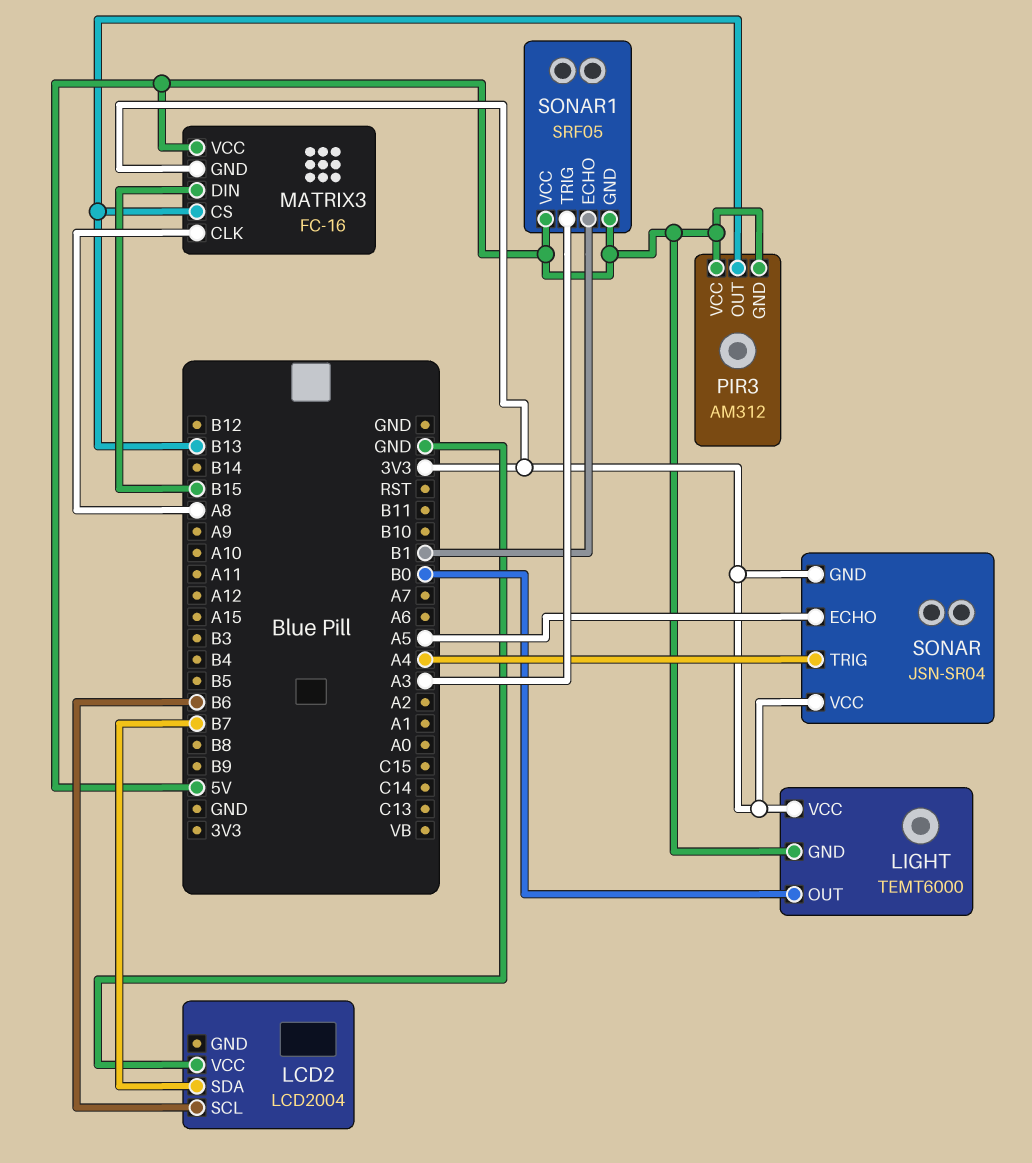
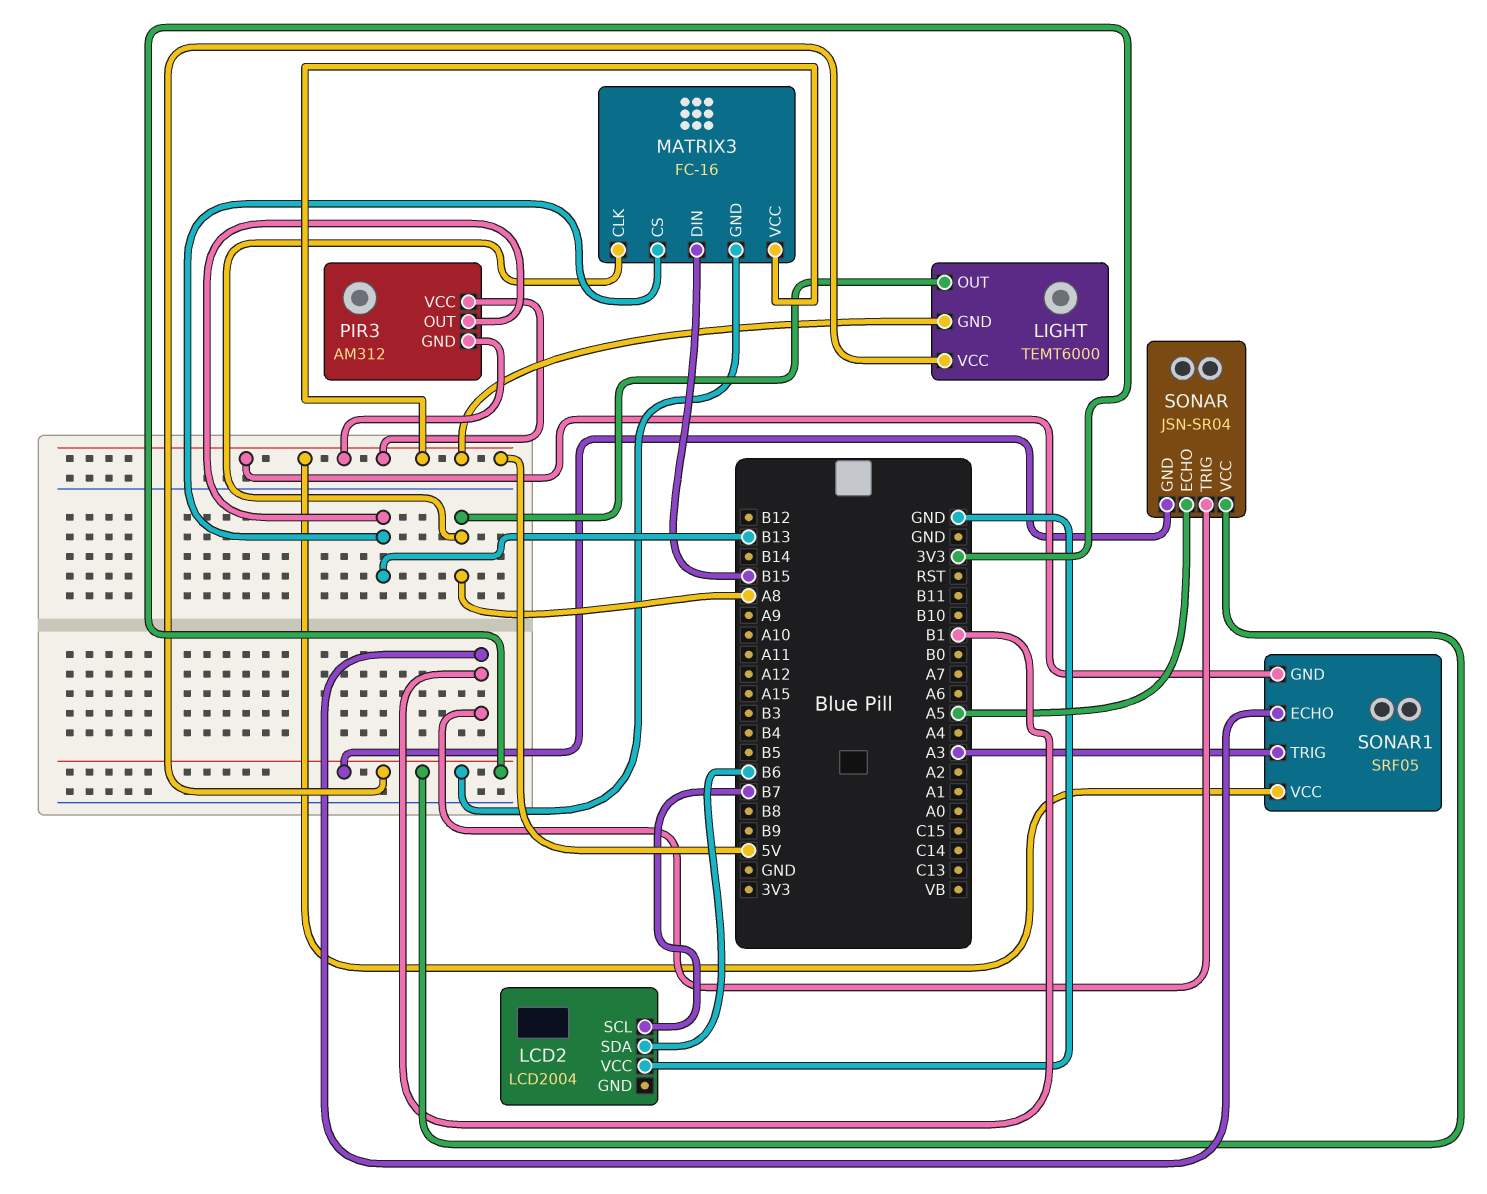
LCD2 pin SCL: B6 -> B7
LCD2 pin SDA: B7 -> B6
LIGHT pin OUT: B0 -> A8
SONAR pin TRIG: A4 -> B1

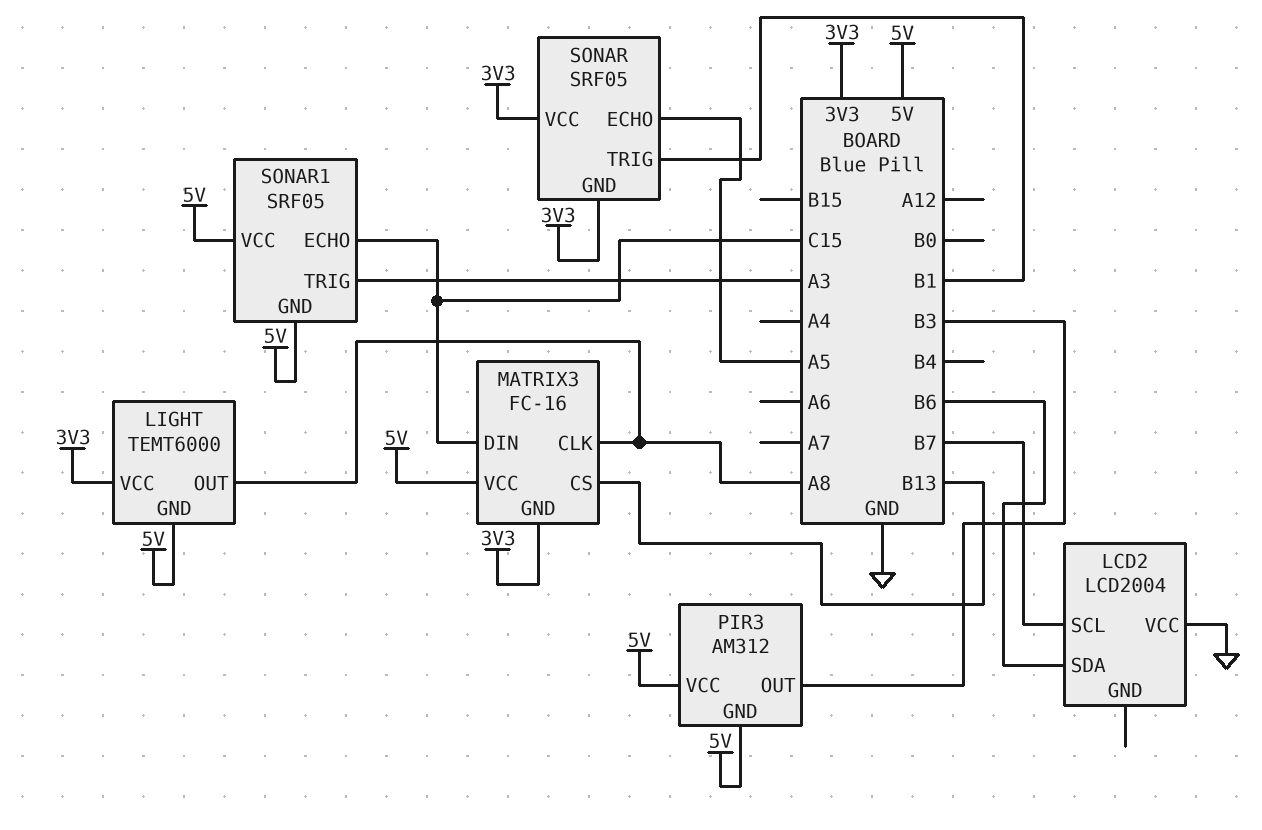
MATRIX3 pin DIN: B15 -> C15
PIR3 pin OUT: B13 -> B3
SONAR: JSN-SR04 -> SRF05
SONAR1 pin ECHO: B1 -> C15

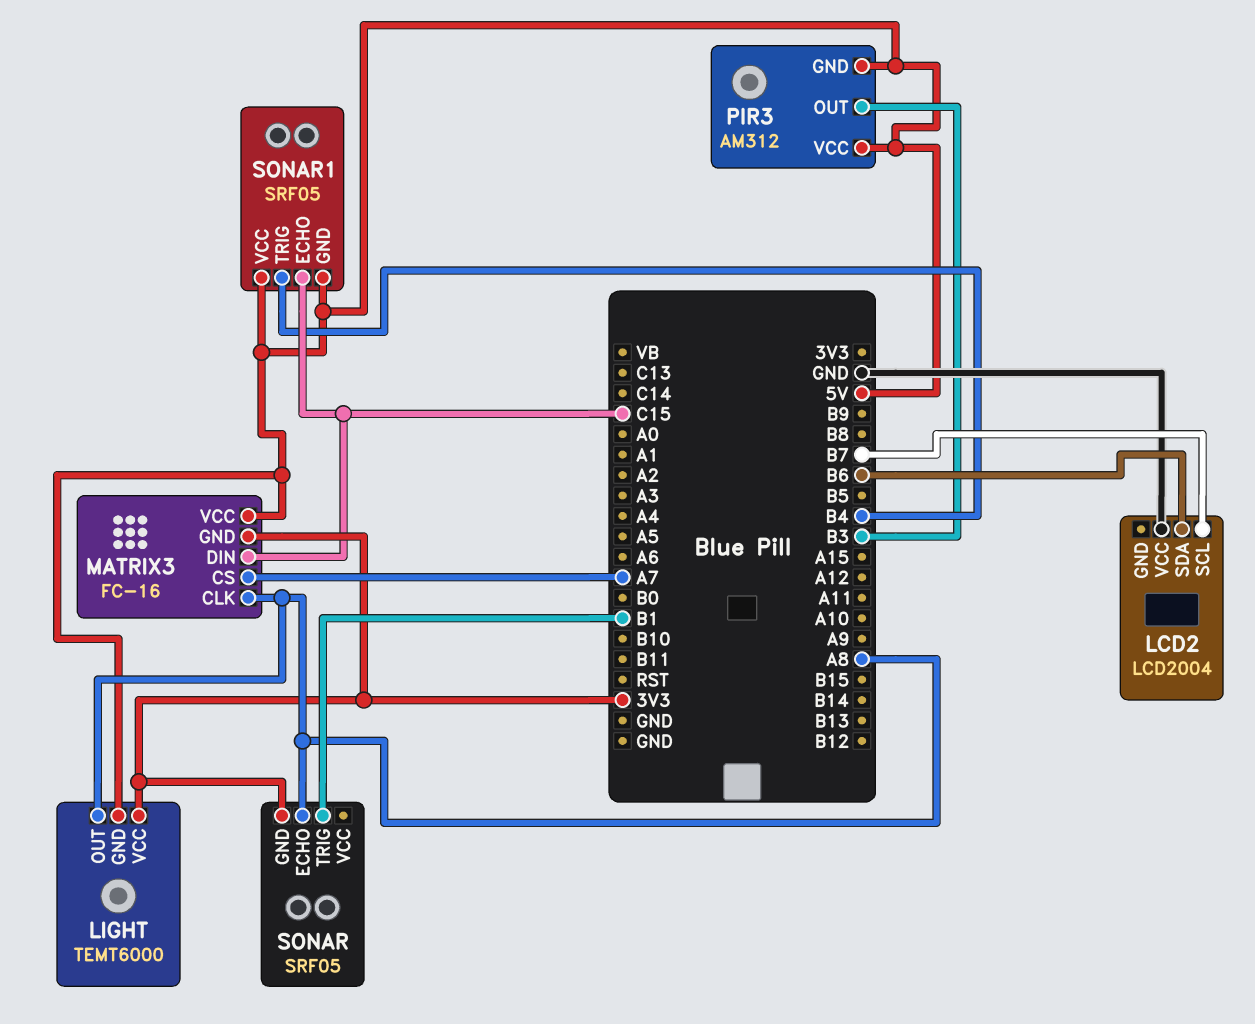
MATRIX3 pin CS: B13 -> A7
SONAR pin ECHO: A5 -> A8
SONAR pin VCC: 3V3 -> none
SONAR1 pin TRIG: A3 -> B4

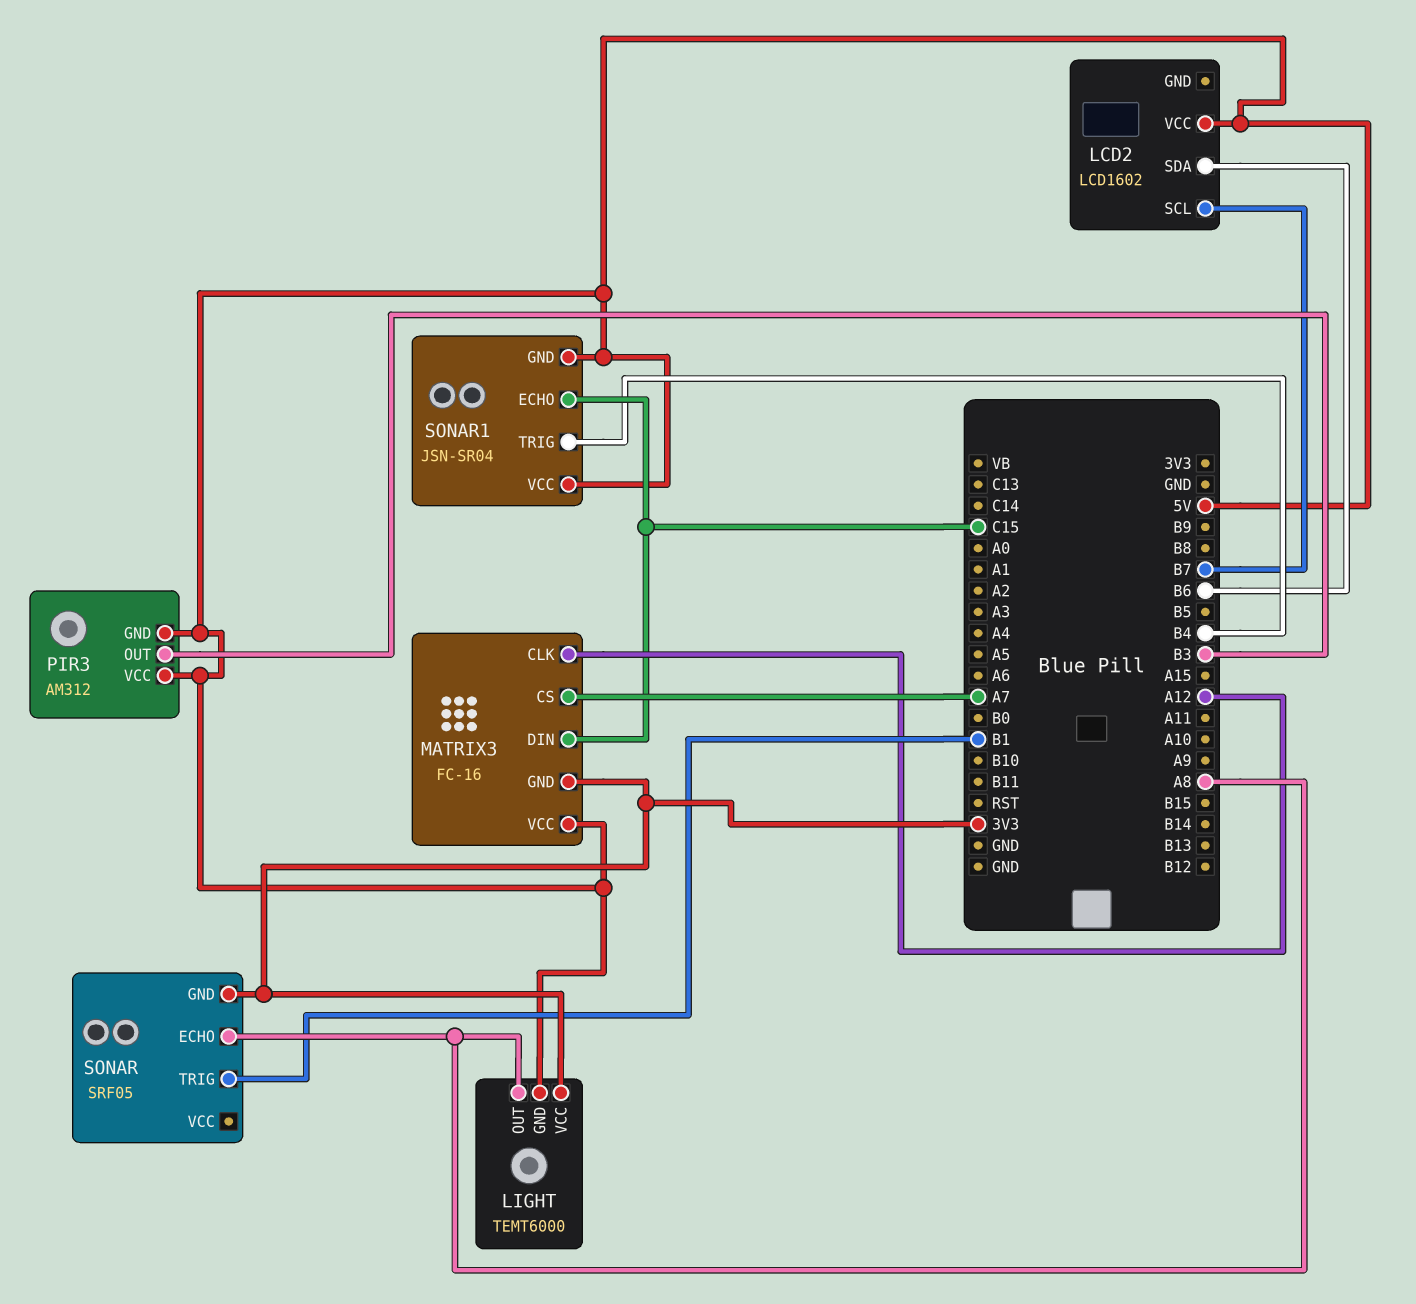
LCD2: LCD2004 -> LCD1602
LCD2 pin VCC: GND -> 5V
MATRIX3 pin CLK: A8 -> A12
SONAR1: SRF05 -> JSN-SR04

